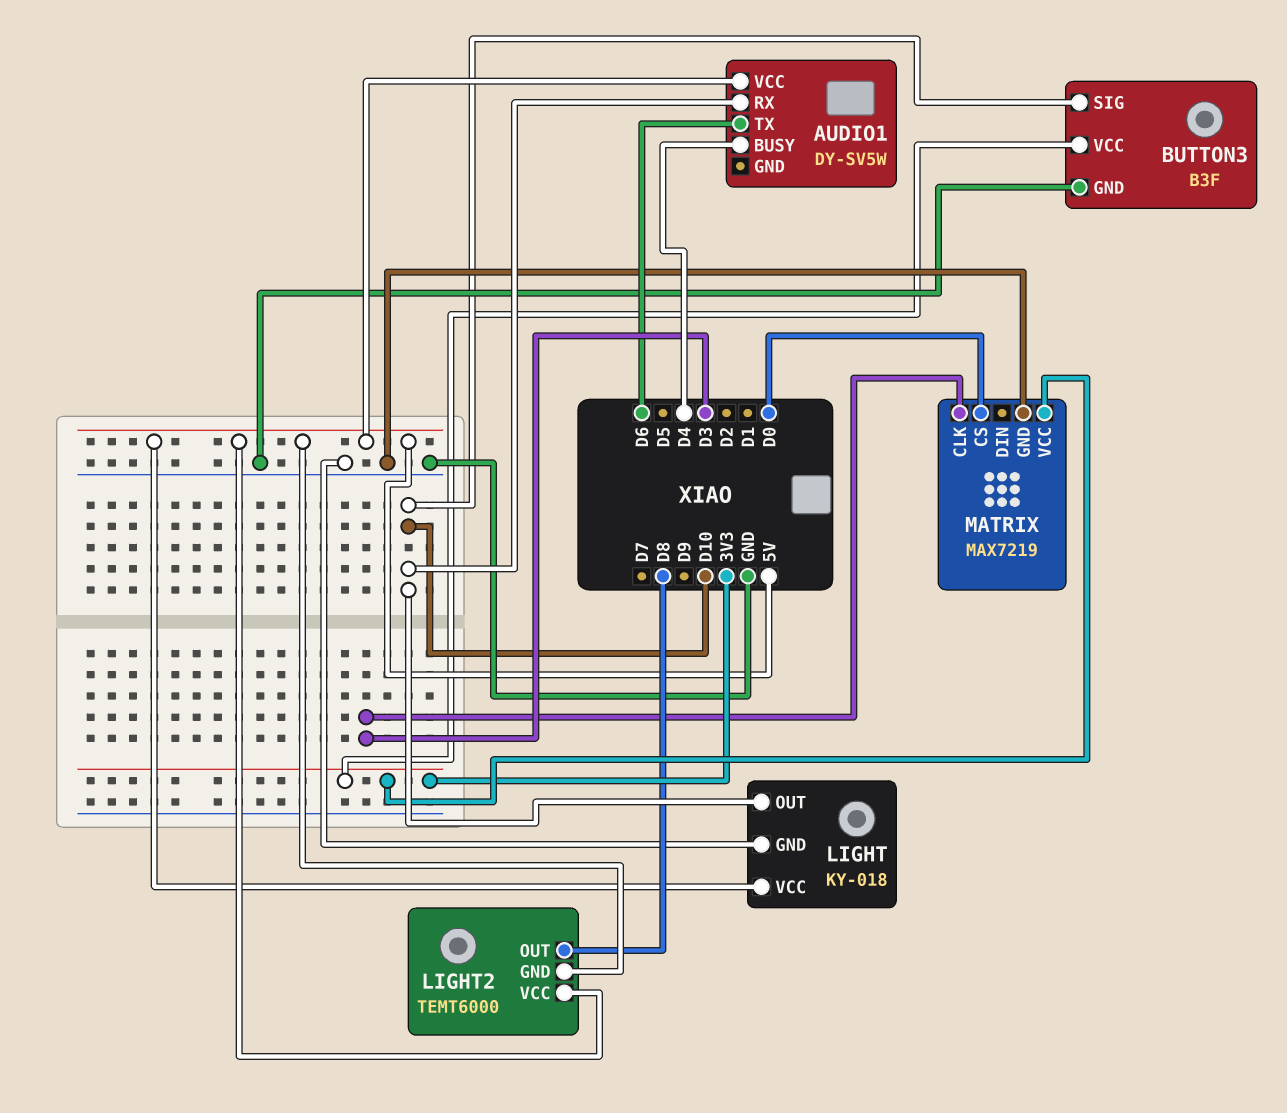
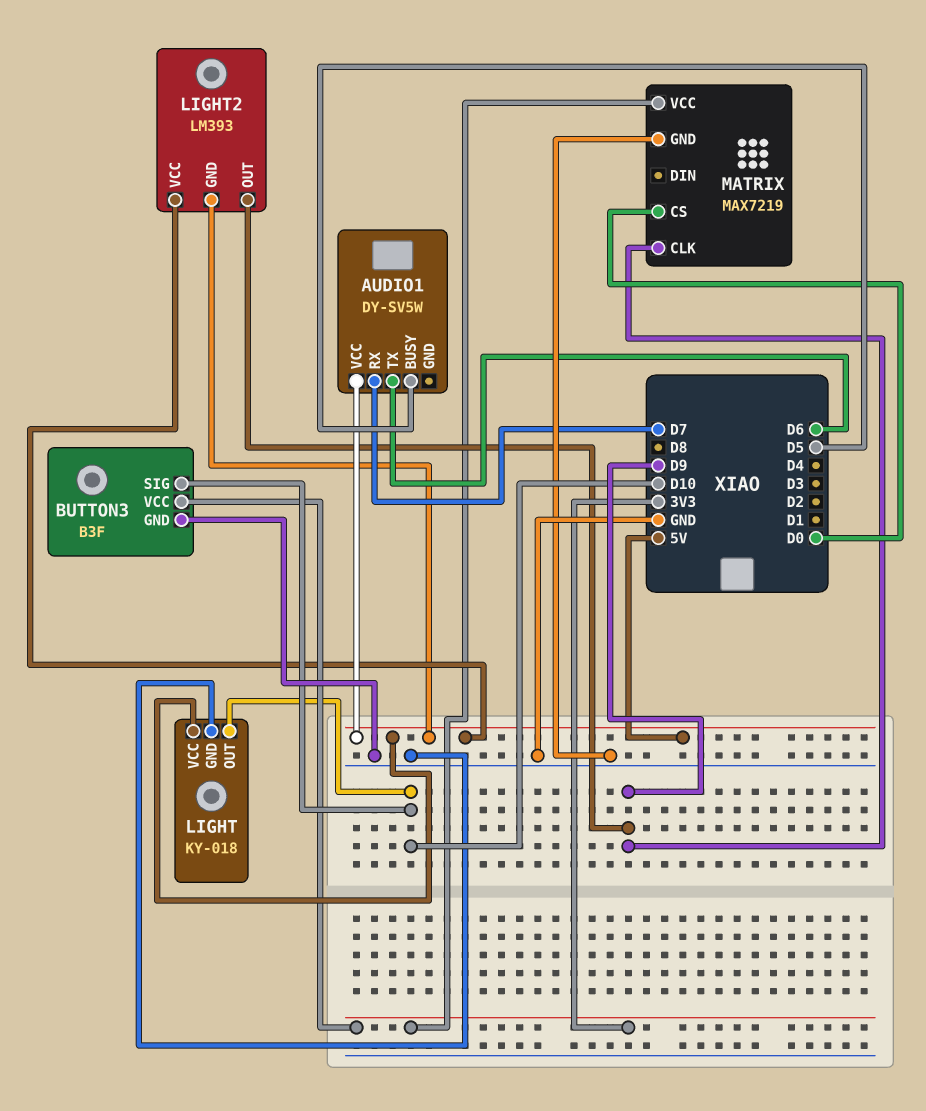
AUDIO1 pin BUSY: D4 -> D5
AUDIO1 pin RX: D10 -> D7
LIGHT2: TEMT6000 -> LM393
LIGHT2 pin OUT: D8 -> D9
MATRIX pin CLK: D3 -> D9

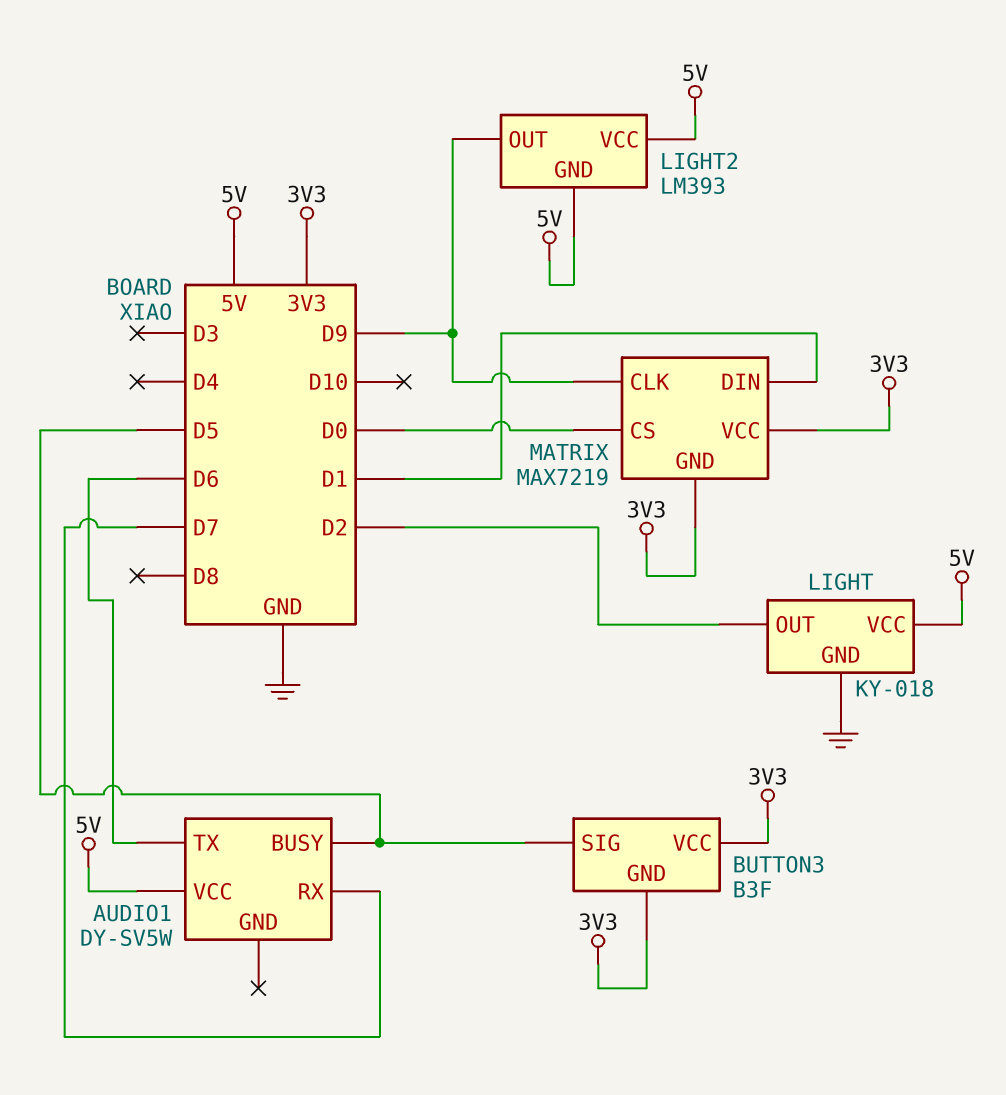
BUTTON3 pin GND: GND -> 3V3
BUTTON3 pin SIG: D10 -> D5
LIGHT pin OUT: D10 -> D2
MATRIX pin DIN: none -> D1
MATRIX pin GND: GND -> 3V3

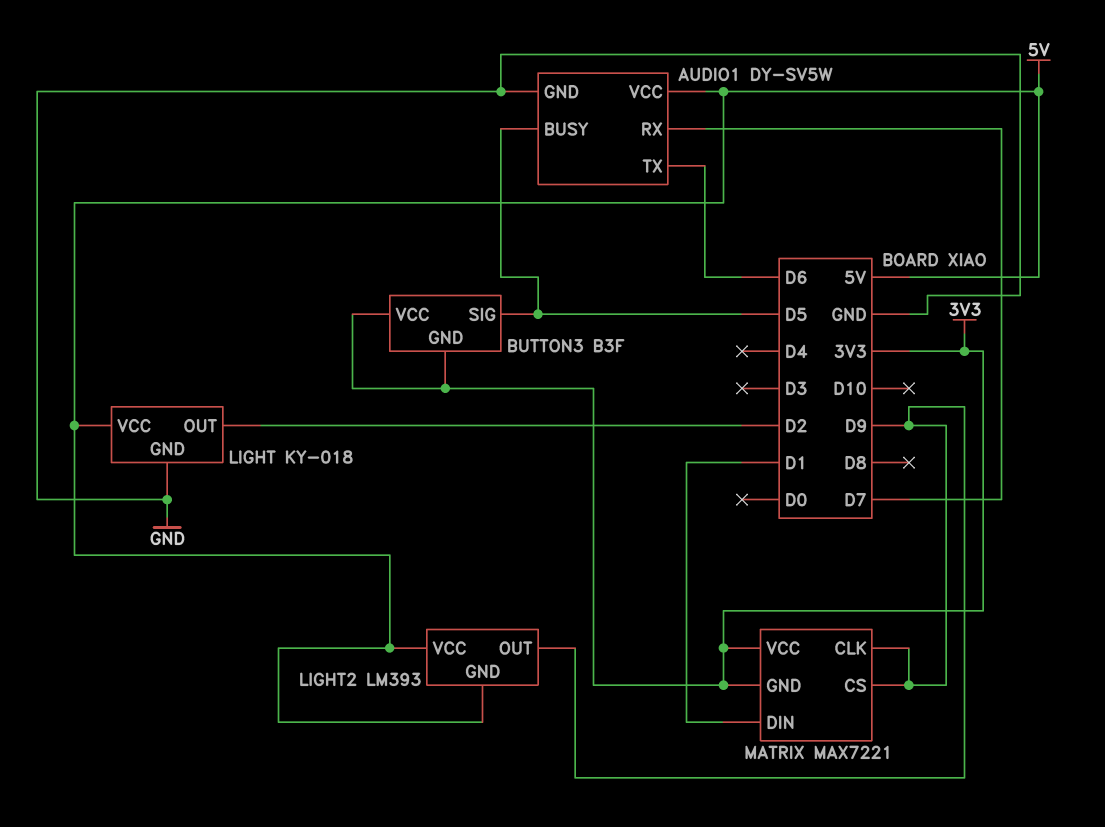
AUDIO1 pin GND: none -> GND
MATRIX: MAX7219 -> MAX7221
MATRIX pin CS: D0 -> D9

